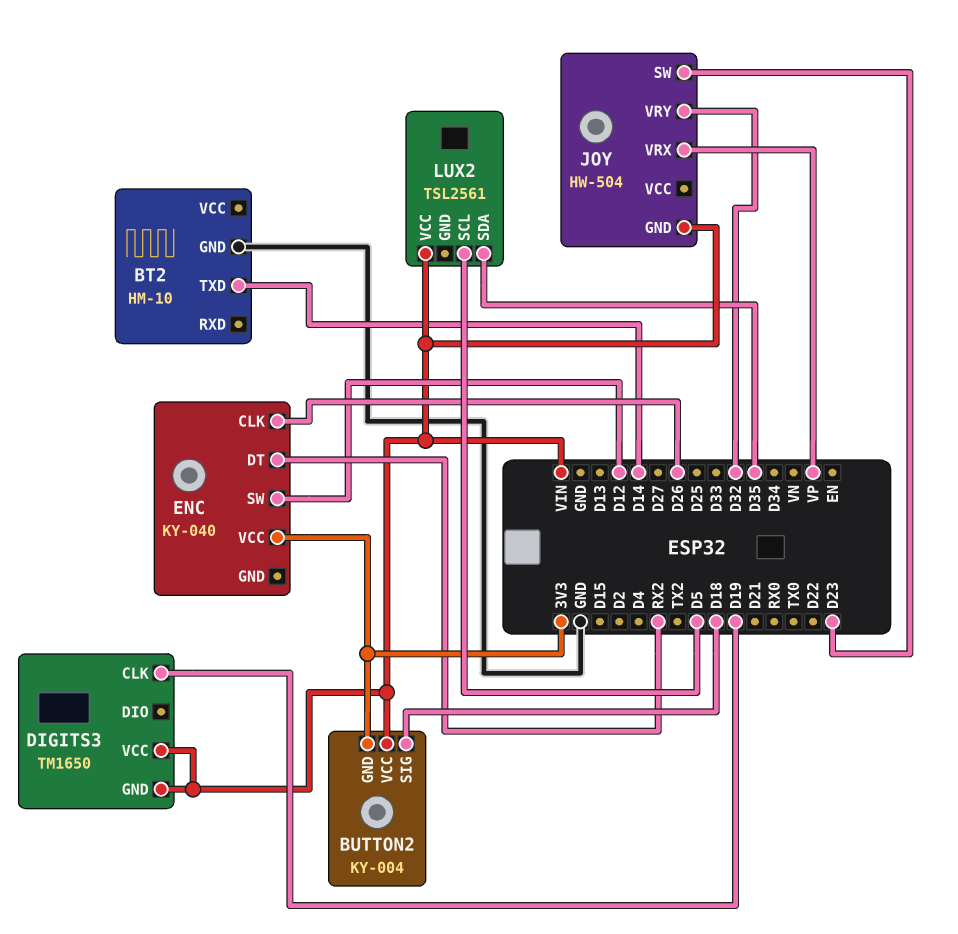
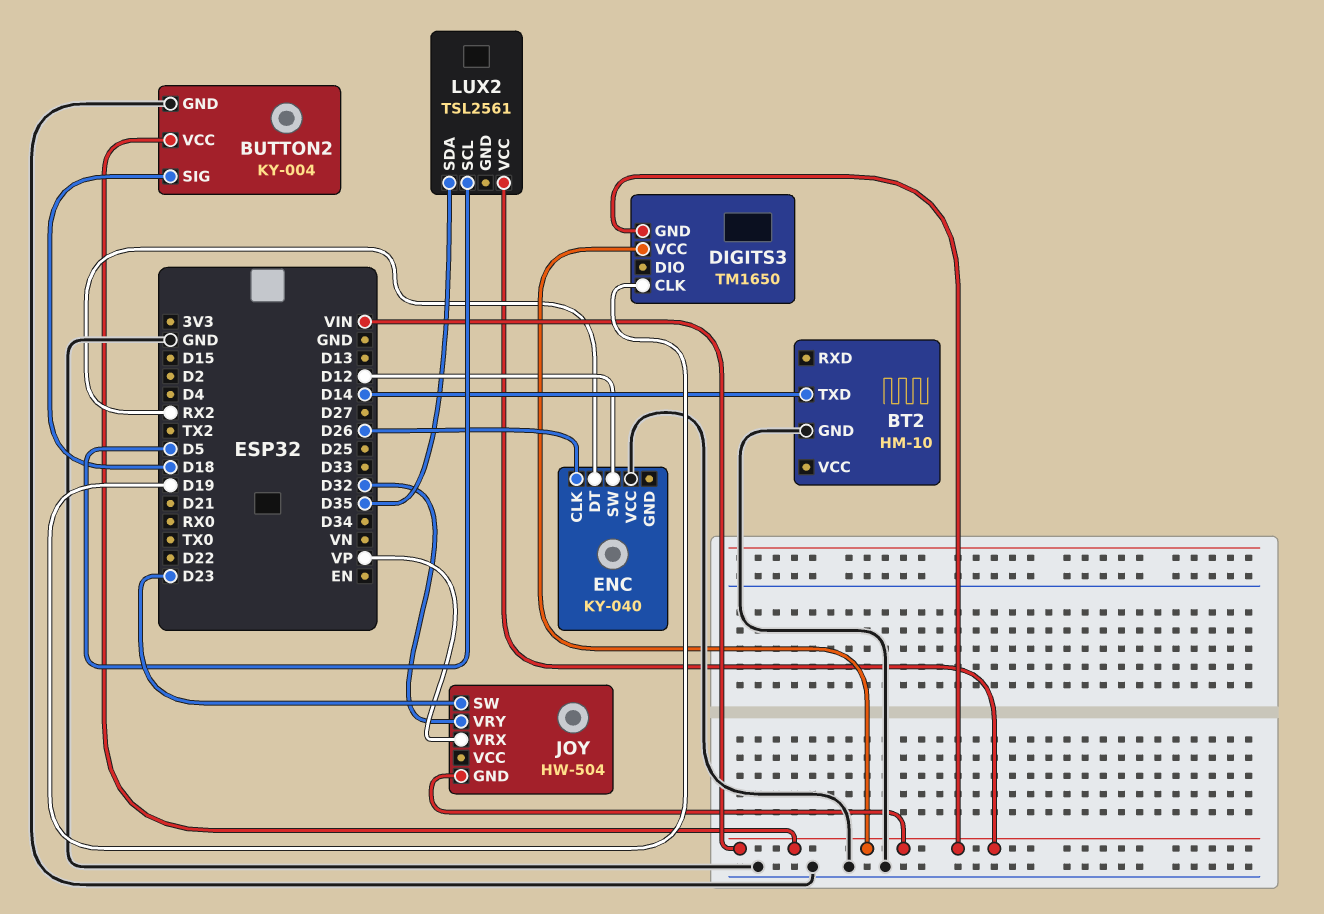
BUTTON2 pin GND: 3V3 -> GND
ENC pin VCC: 3V3 -> GND

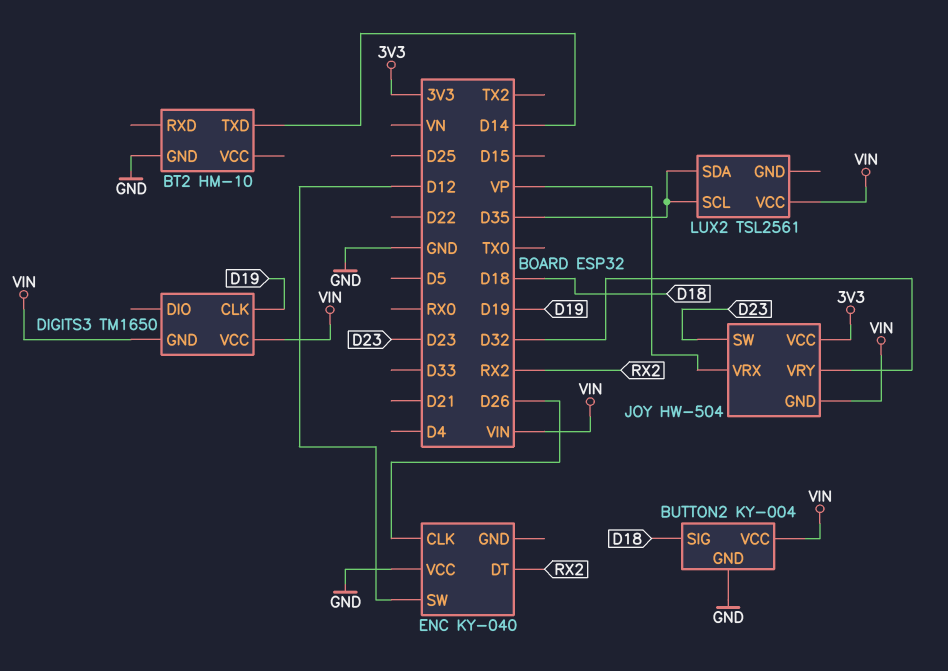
JOY pin VCC: none -> 3V3
LUX2 pin SCL: D5 -> D35

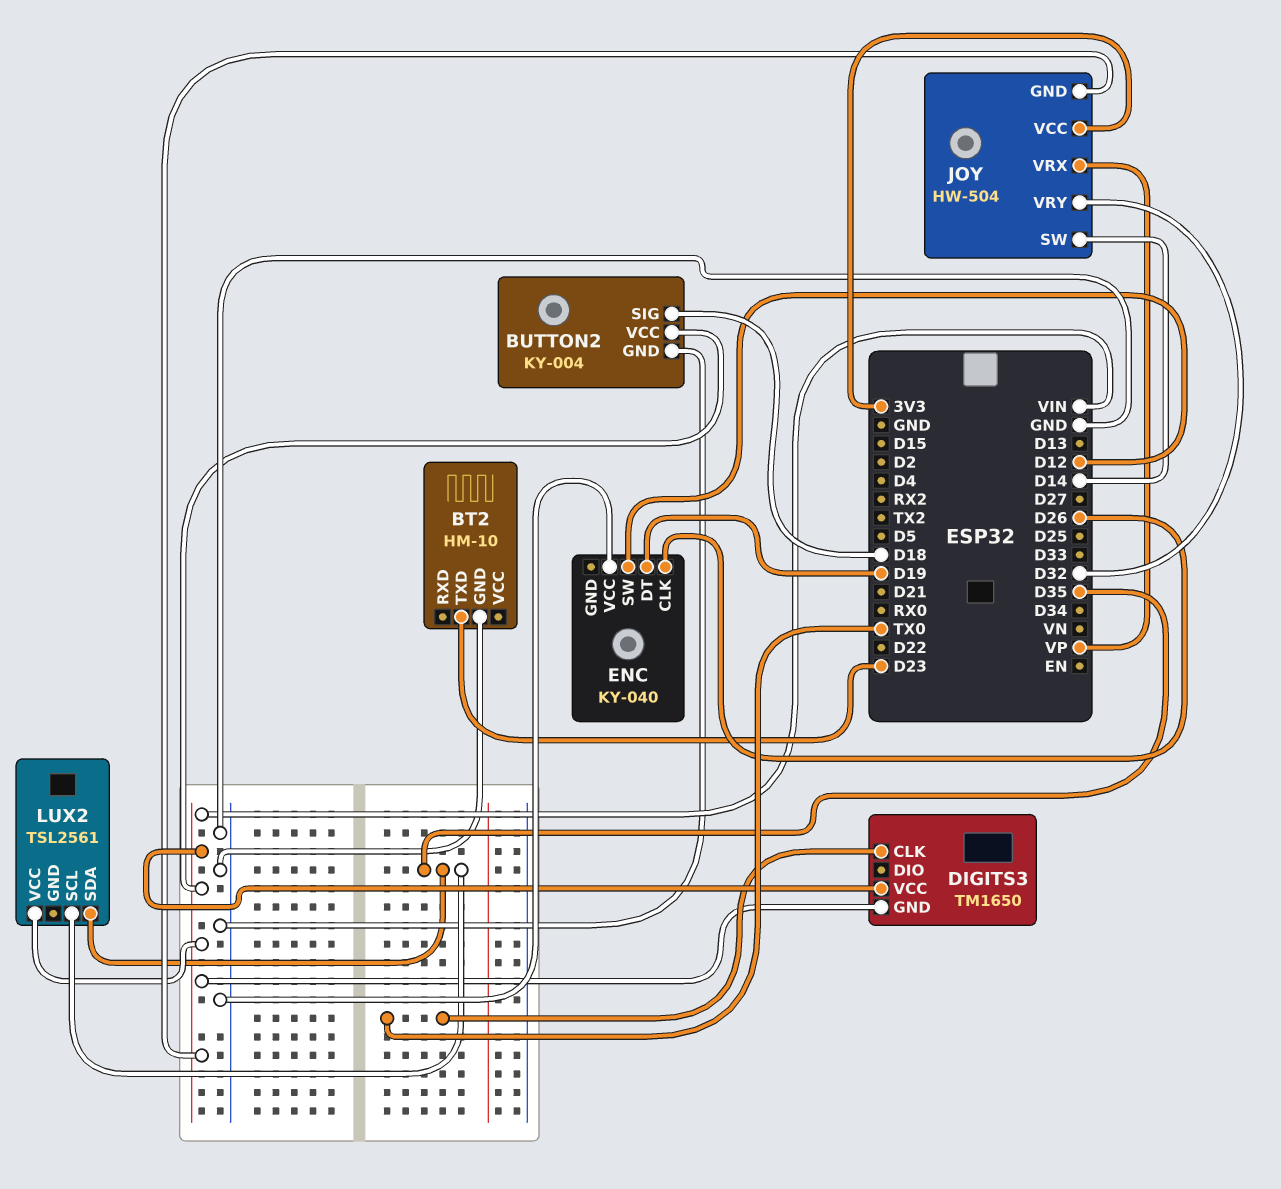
BT2 pin TXD: D14 -> D23
DIGITS3 pin CLK: D19 -> TX0
ENC pin DT: RX2 -> D19
JOY pin SW: D23 -> D14

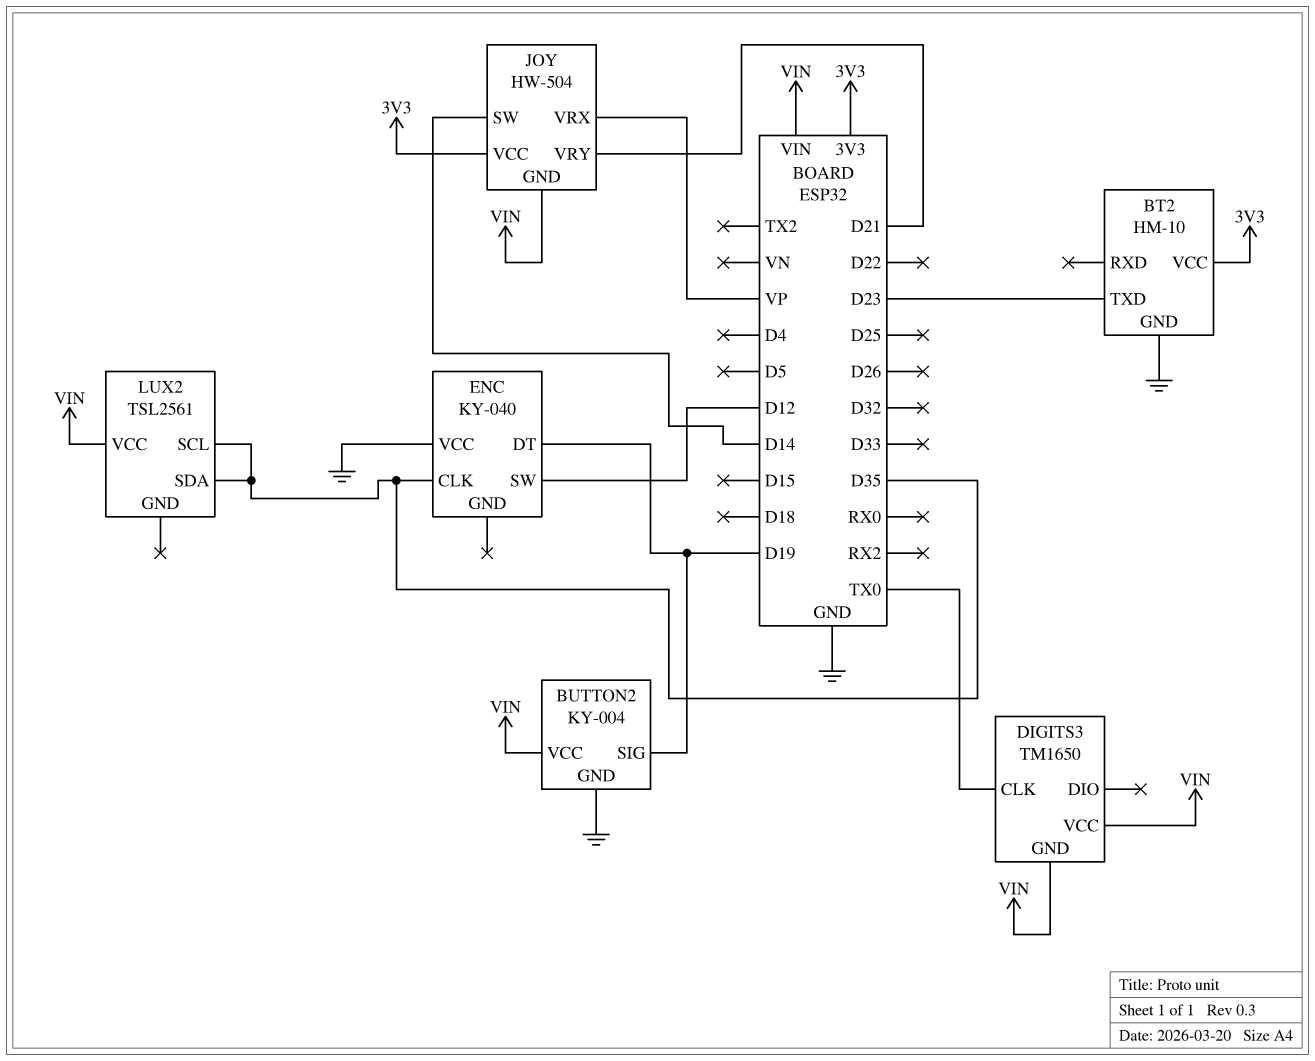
BT2 pin VCC: none -> 3V3
BUTTON2 pin SIG: D18 -> D19
ENC pin CLK: D26 -> D35
JOY pin VRY: D32 -> D21

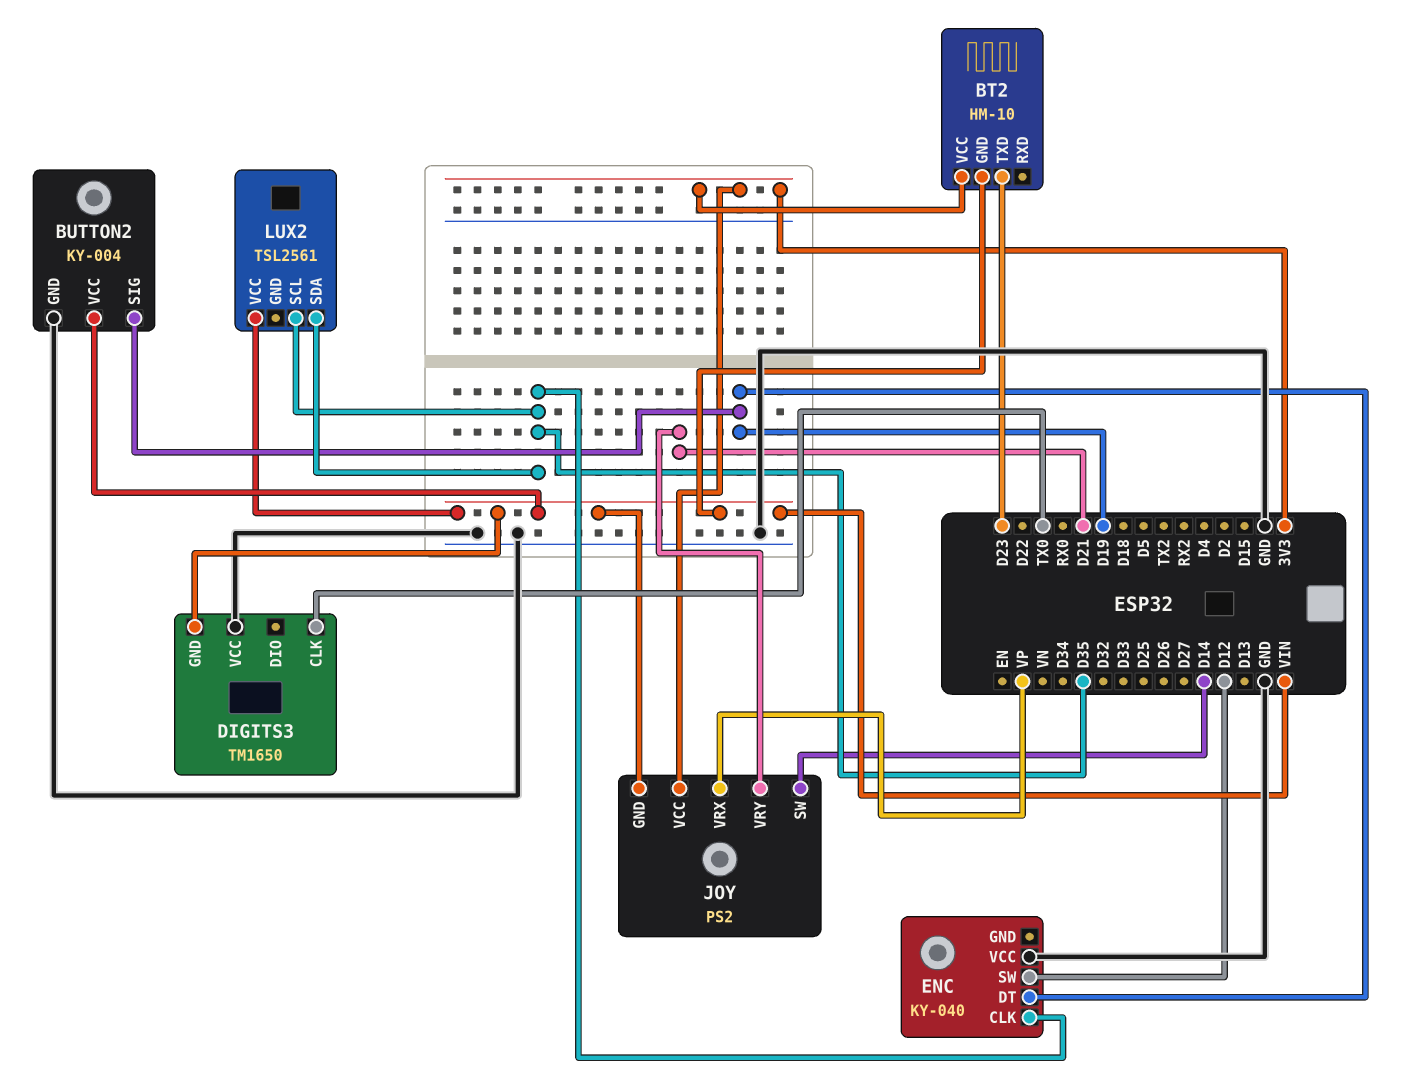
BT2 pin GND: GND -> VIN
DIGITS3 pin VCC: VIN -> GND
JOY: HW-504 -> PS2

